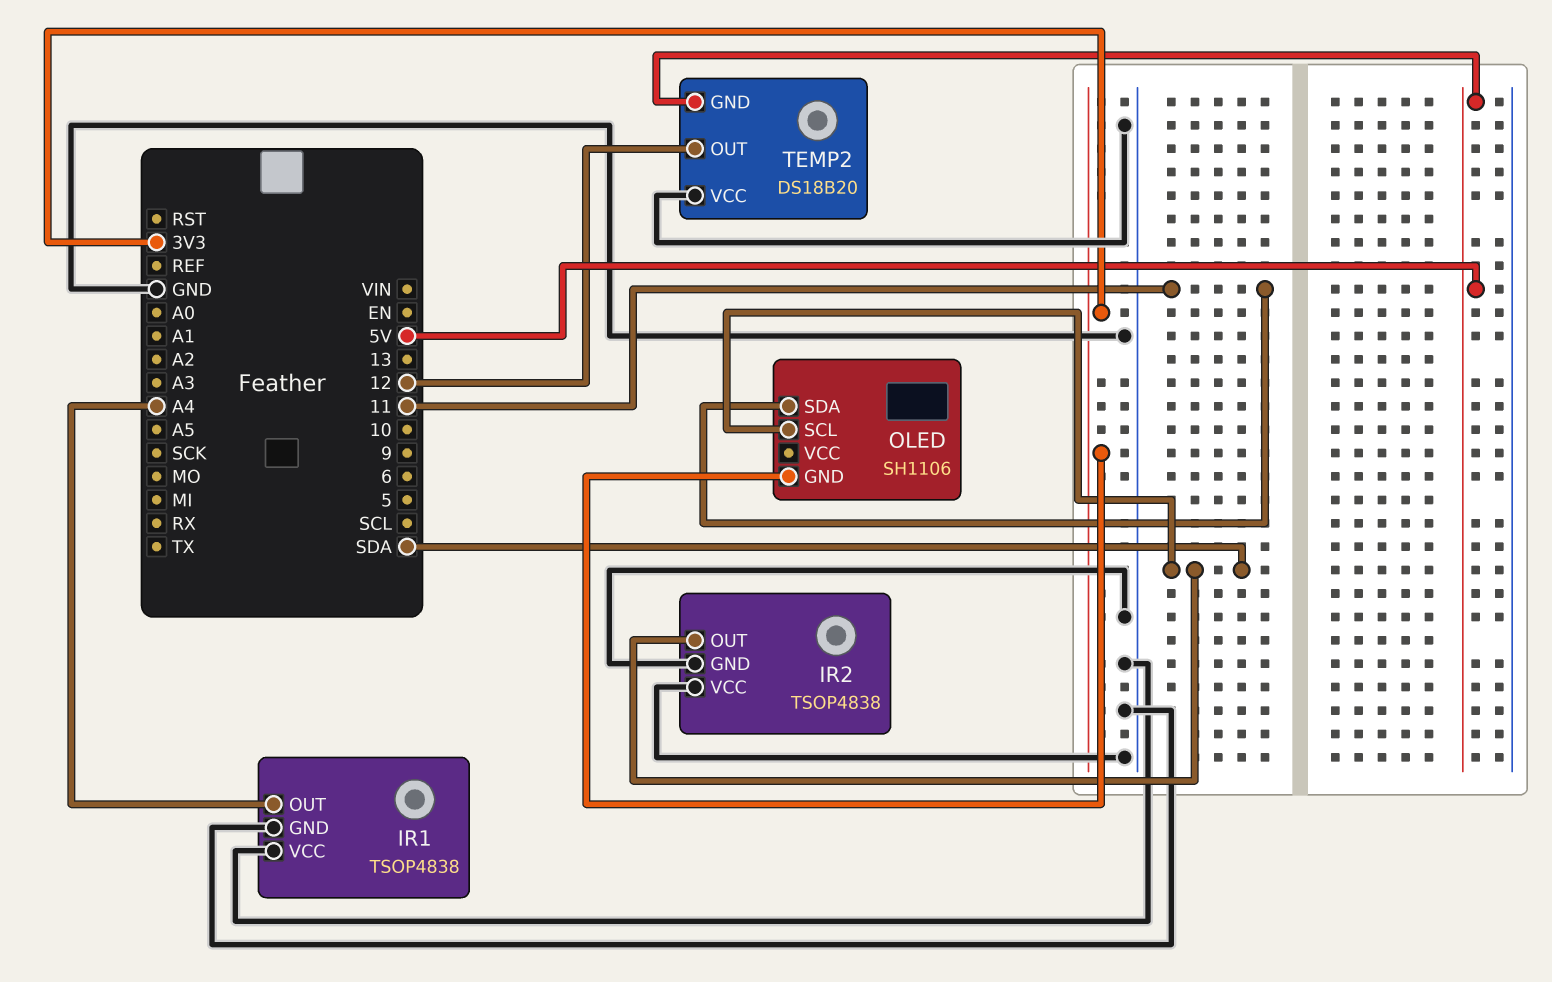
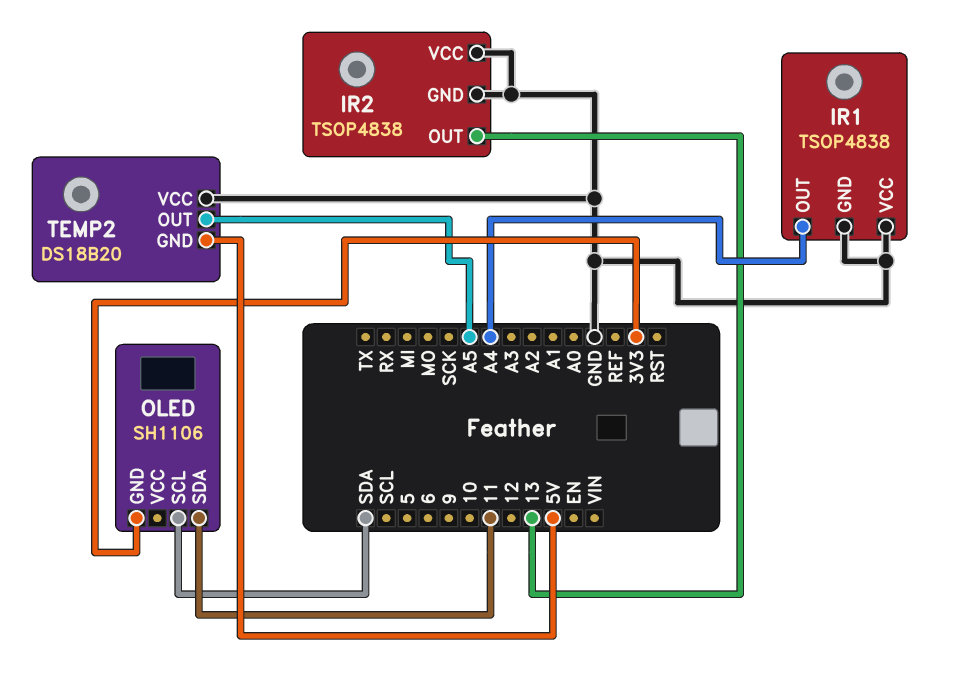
IR2 pin OUT: SDA -> 13
TEMP2 pin OUT: 12 -> A5

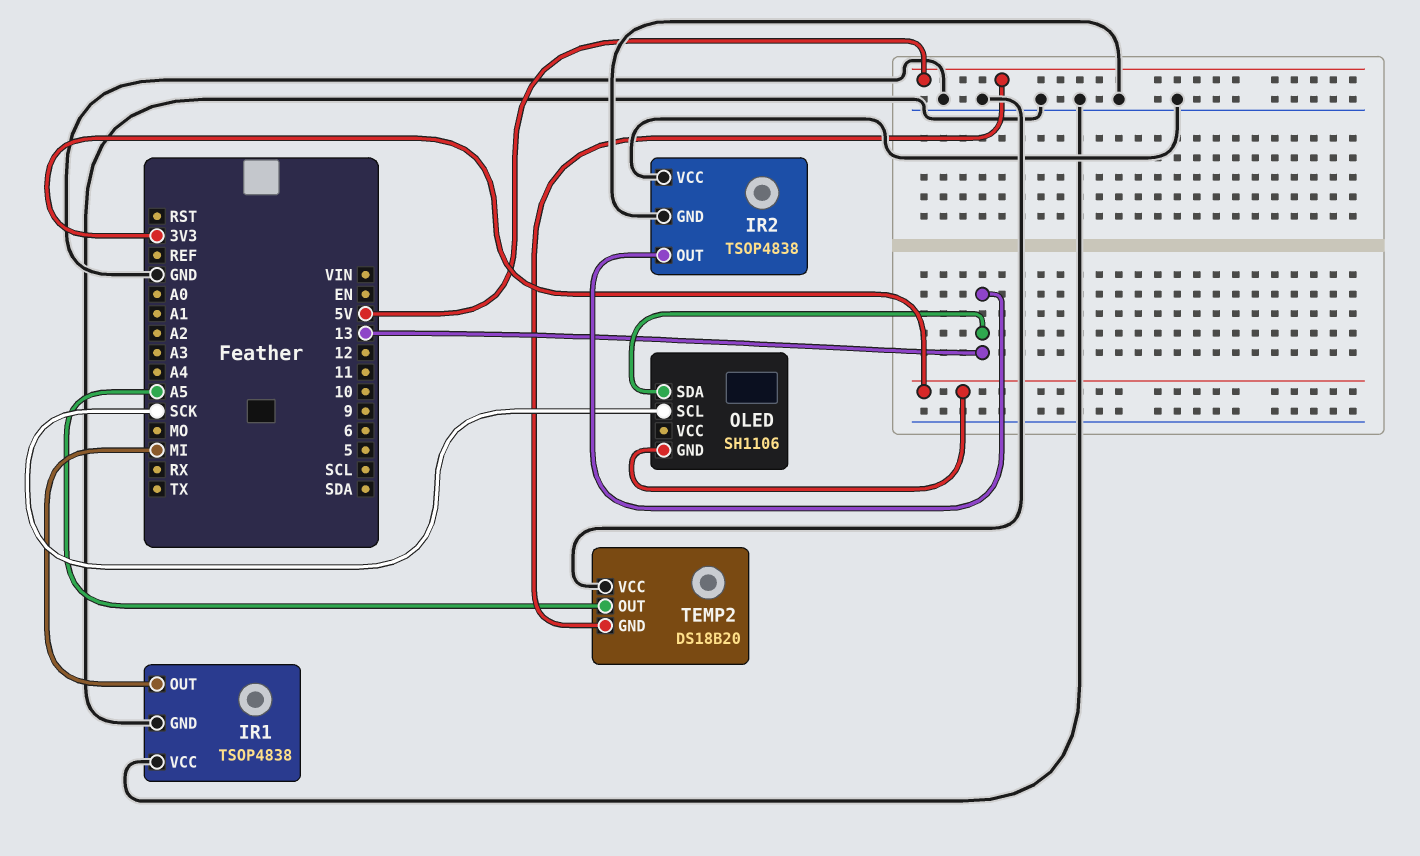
IR1 pin OUT: A4 -> MI
OLED pin SCL: SDA -> SCK
OLED pin SDA: 11 -> 13

